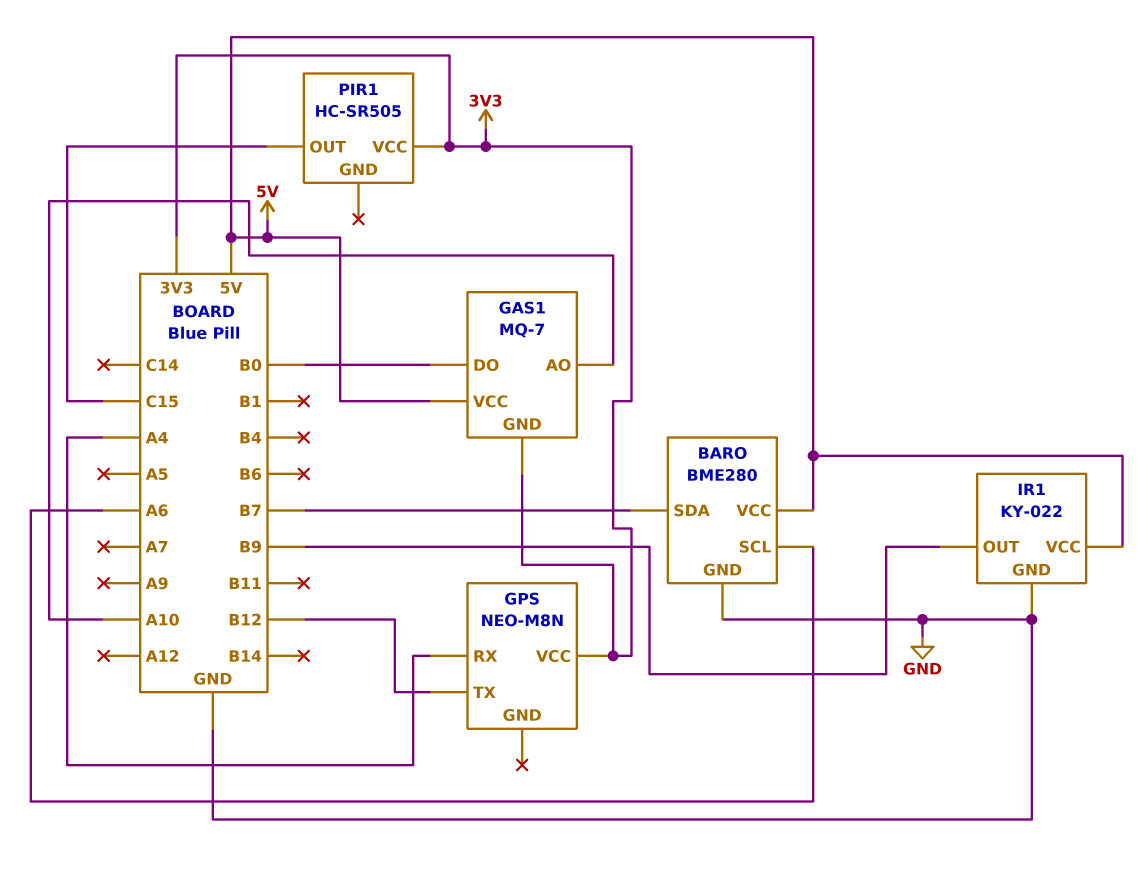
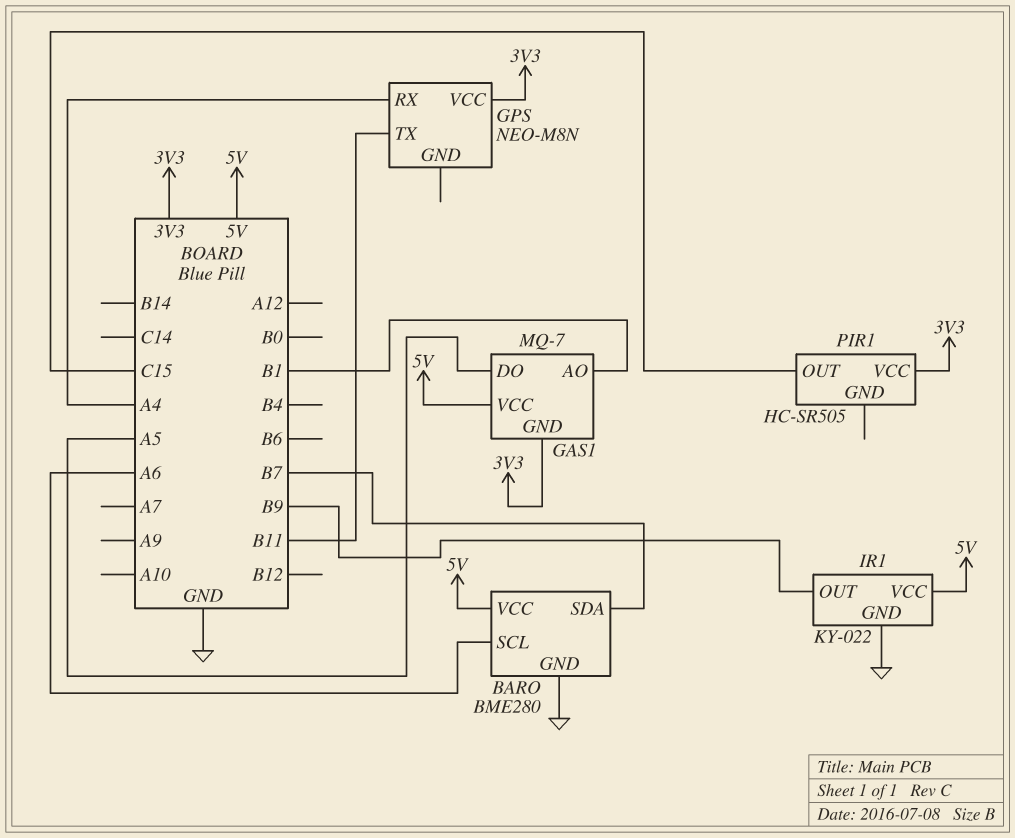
GAS1 pin AO: A10 -> B1
GAS1 pin DO: B0 -> A5
GPS pin TX: B12 -> B11

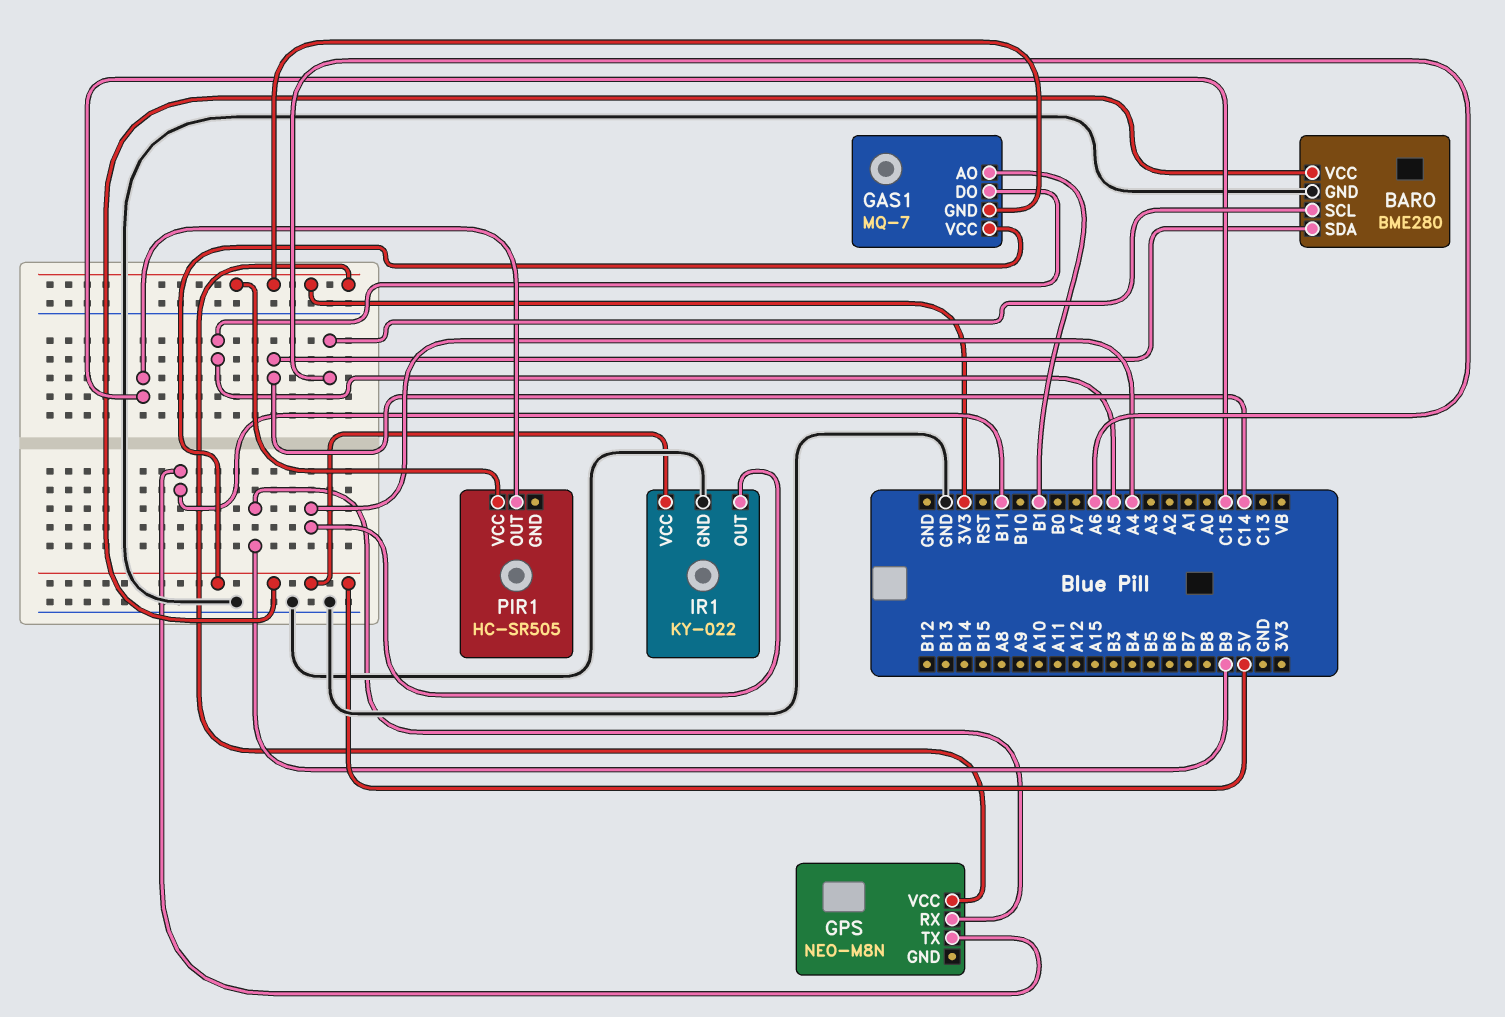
BARO pin SDA: B7 -> C14
GPS pin RX: A4 -> B9
IR1 pin OUT: B9 -> A4

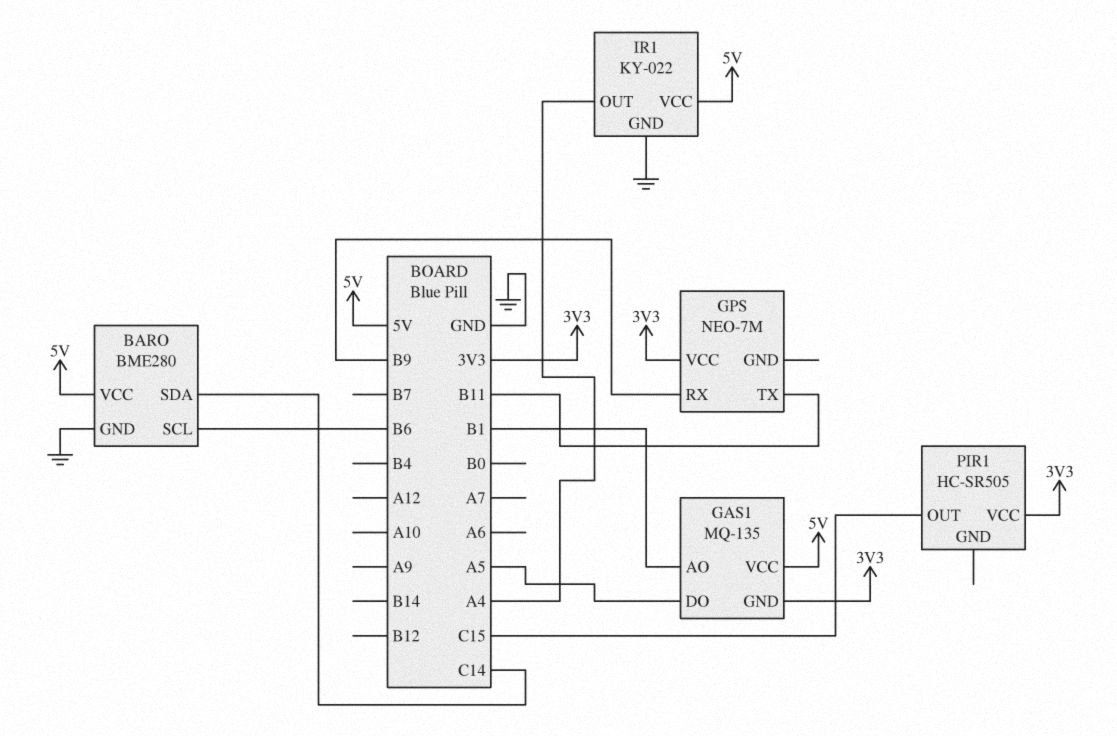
BARO pin SCL: A6 -> B6
GAS1: MQ-7 -> MQ-135
GPS: NEO-M8N -> NEO-7M

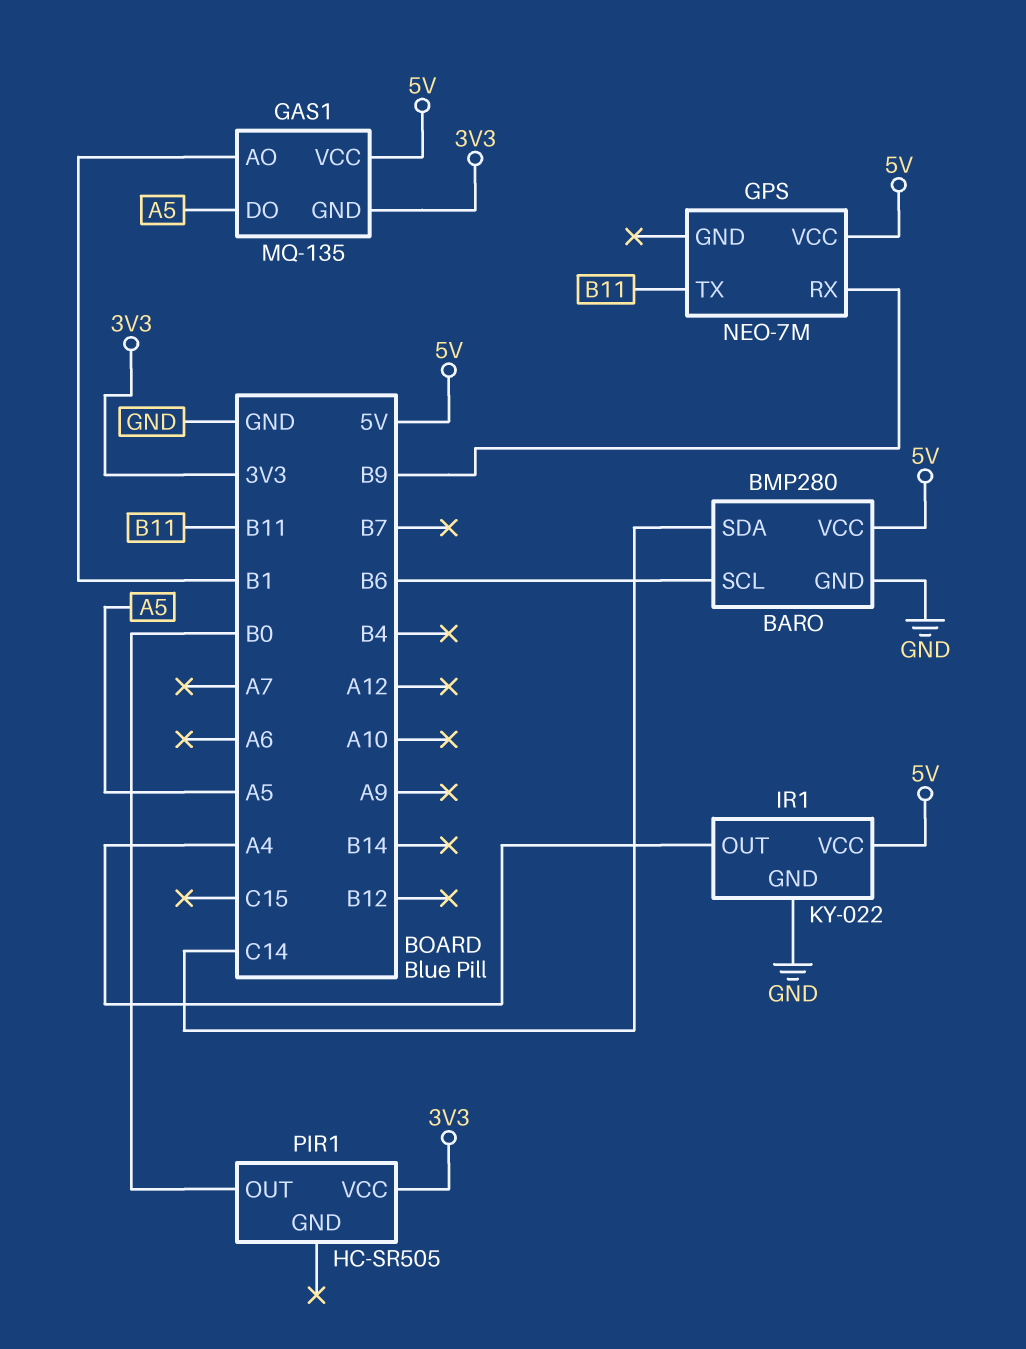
BARO: BME280 -> BMP280
GPS pin VCC: 3V3 -> 5V
PIR1 pin OUT: C15 -> B0

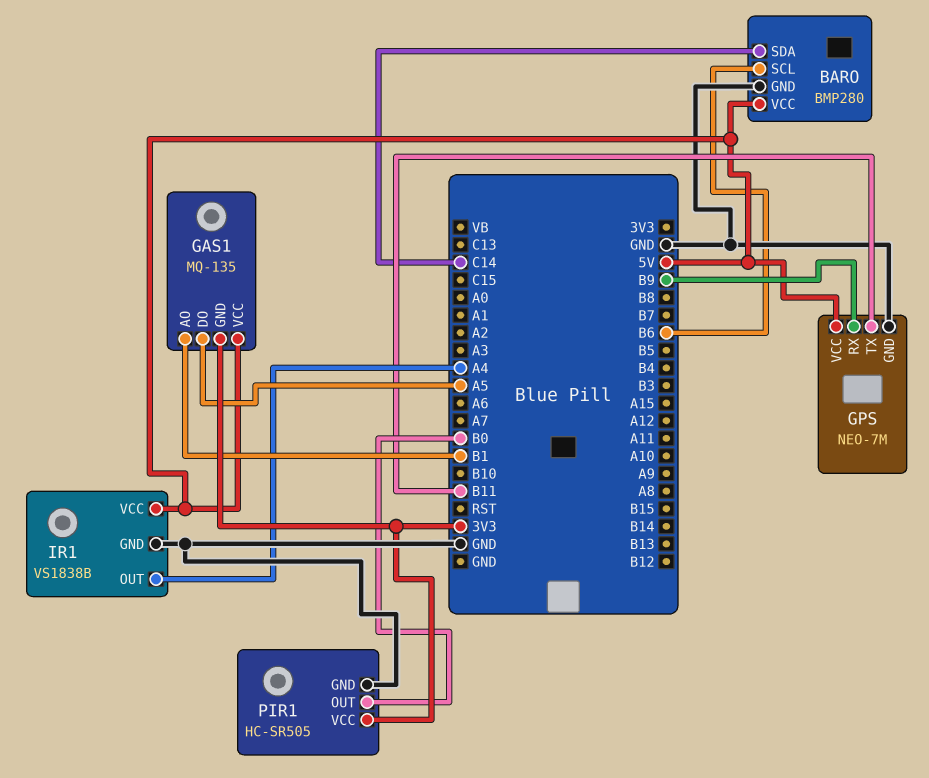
GPS pin GND: none -> GND
IR1: KY-022 -> VS1838B
PIR1 pin GND: none -> GND

